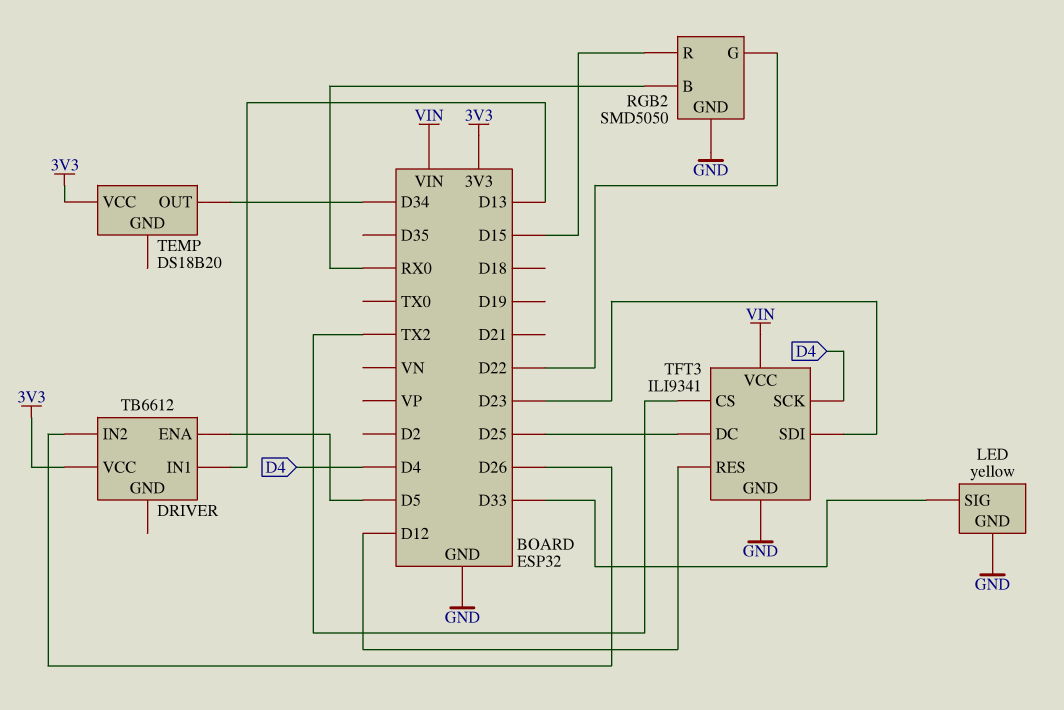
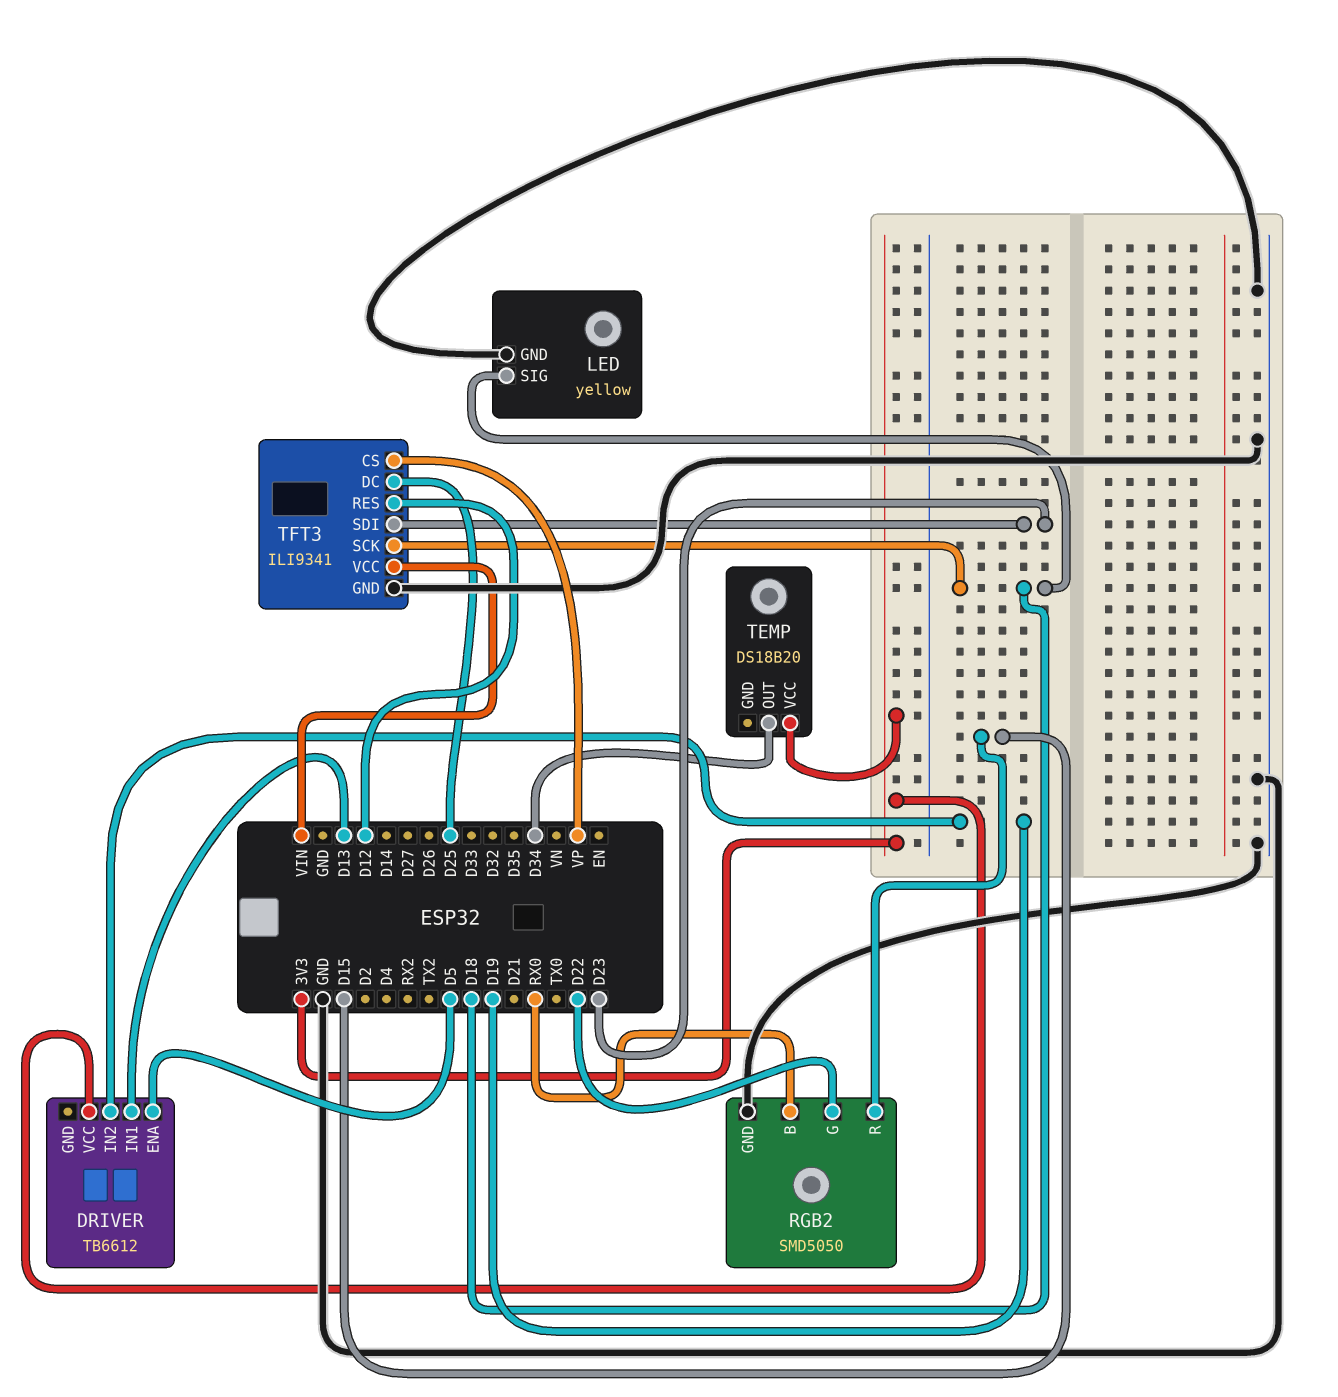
DRIVER pin IN2: D26 -> D19
LED pin SIG: D33 -> D18
TFT3 pin CS: TX2 -> VP
TFT3 pin SCK: D4 -> D18

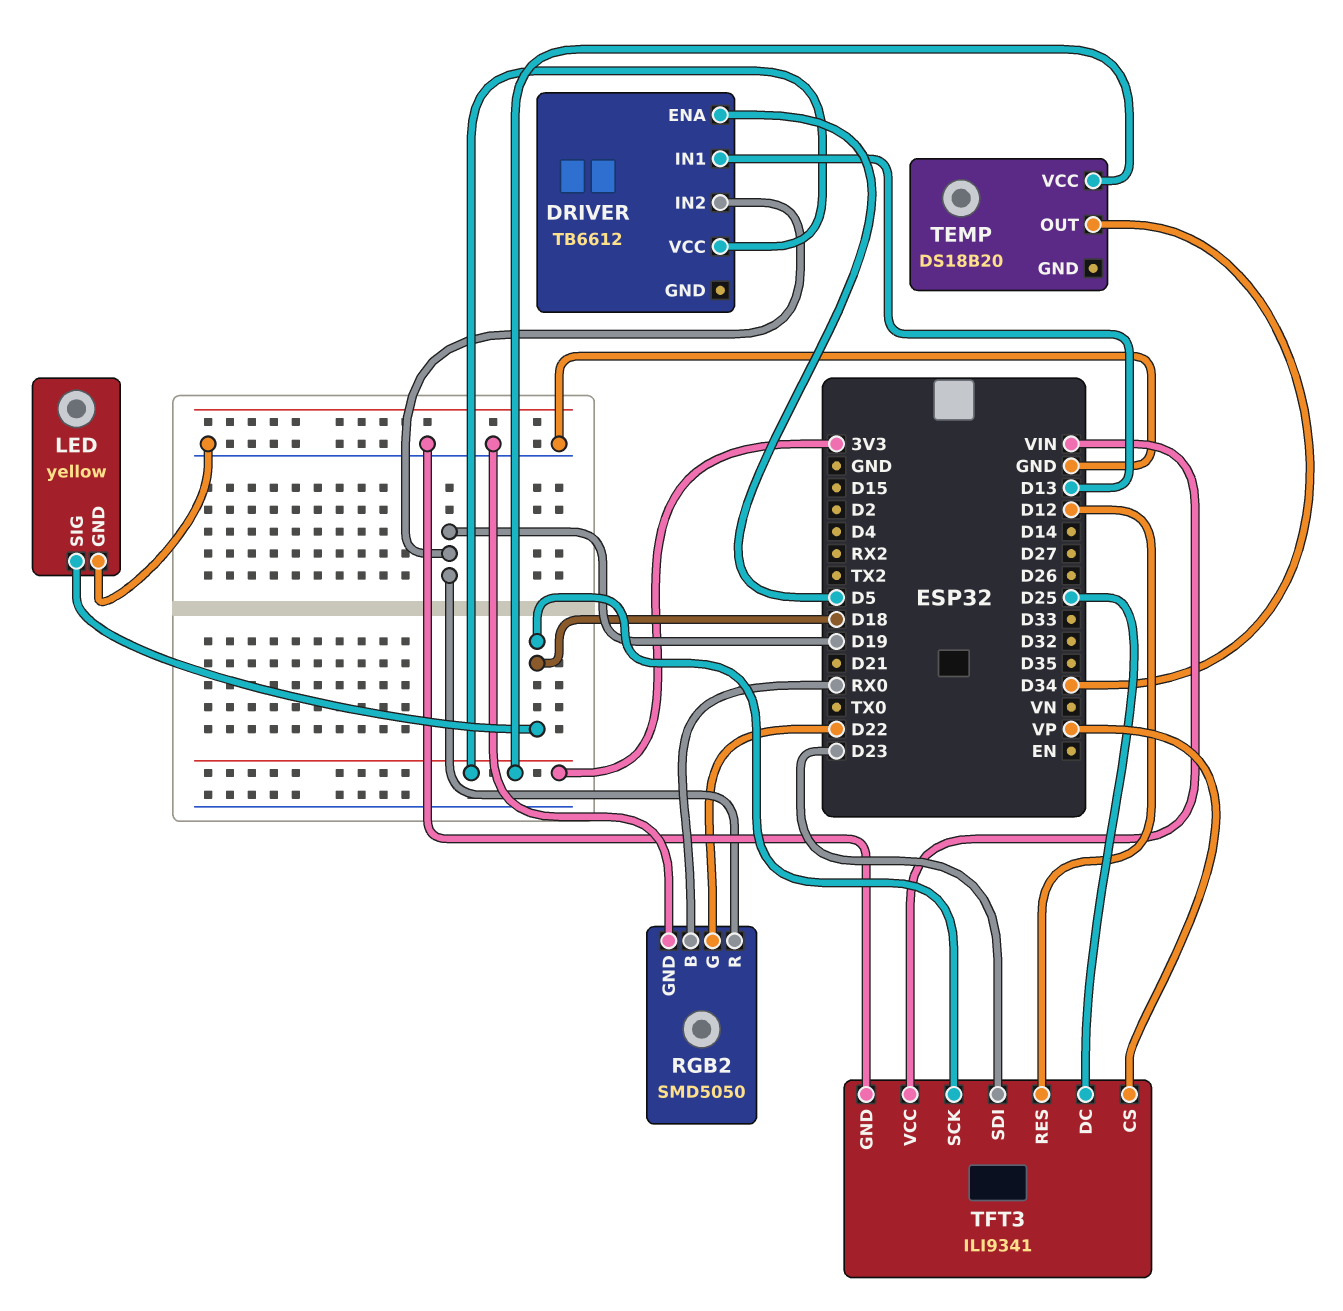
RGB2 pin R: D15 -> D19

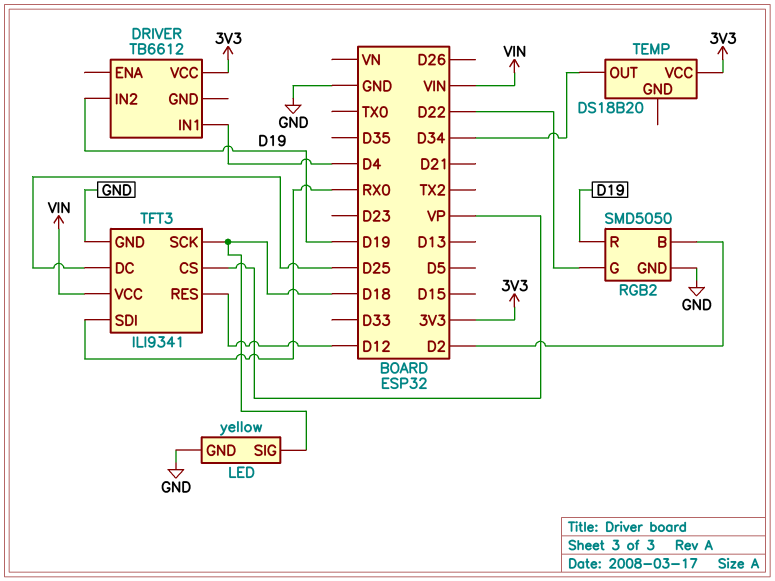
DRIVER pin ENA: D5 -> none
DRIVER pin IN1: D13 -> D4
RGB2 pin B: RX0 -> D2
TFT3 pin SDI: D23 -> RX0

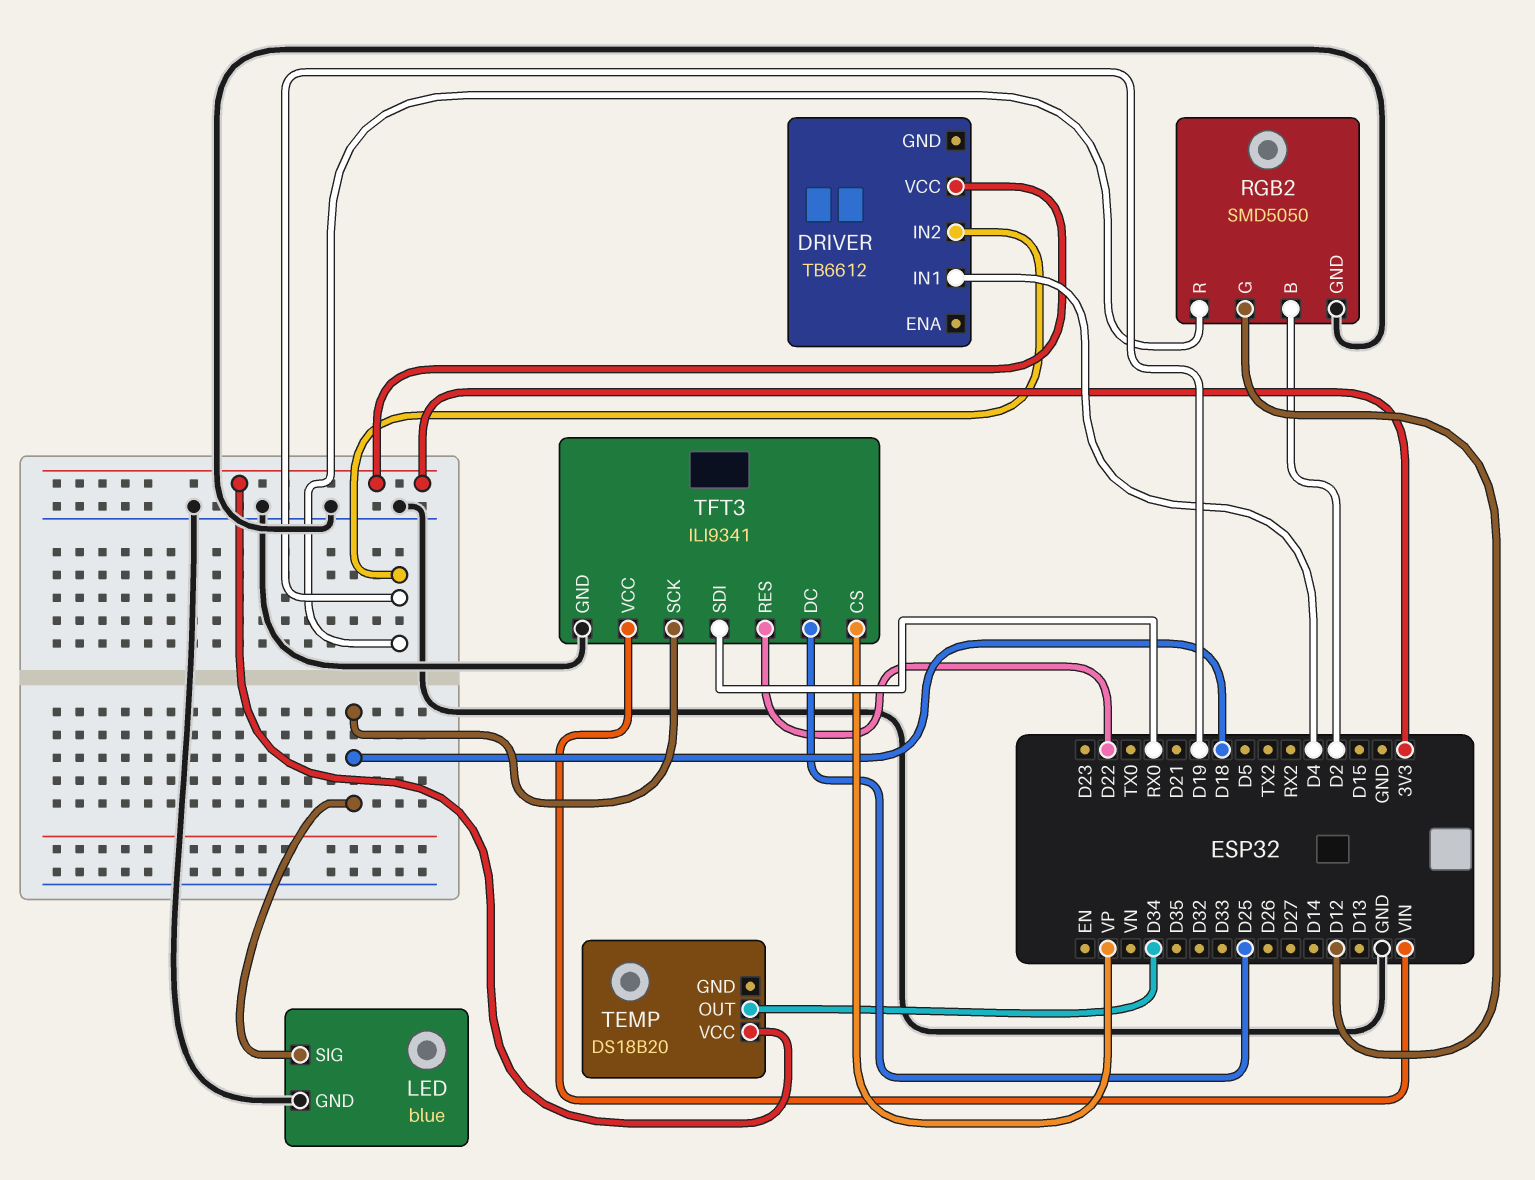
LED: yellow -> blue
RGB2 pin G: D22 -> D12
TFT3 pin RES: D12 -> D22

